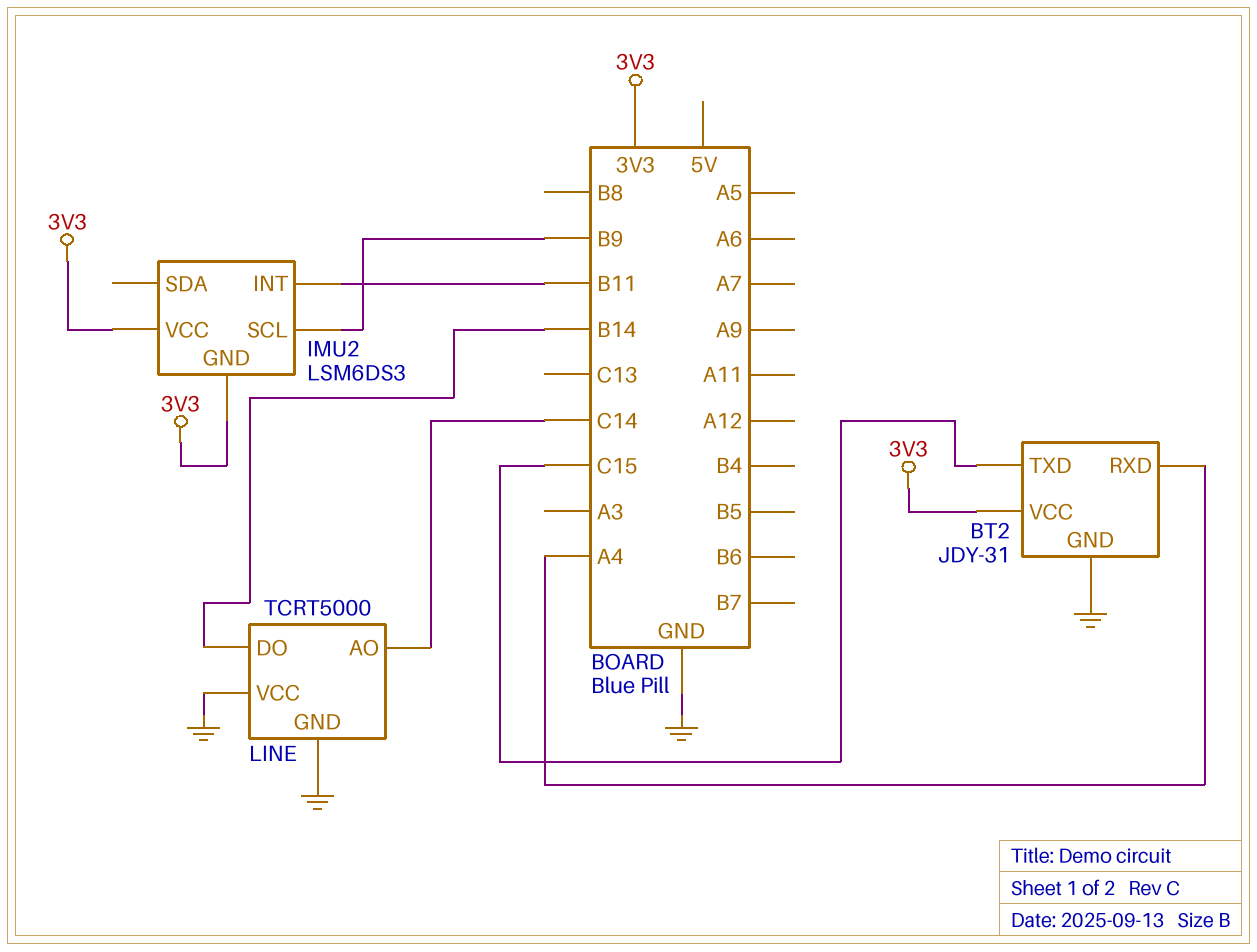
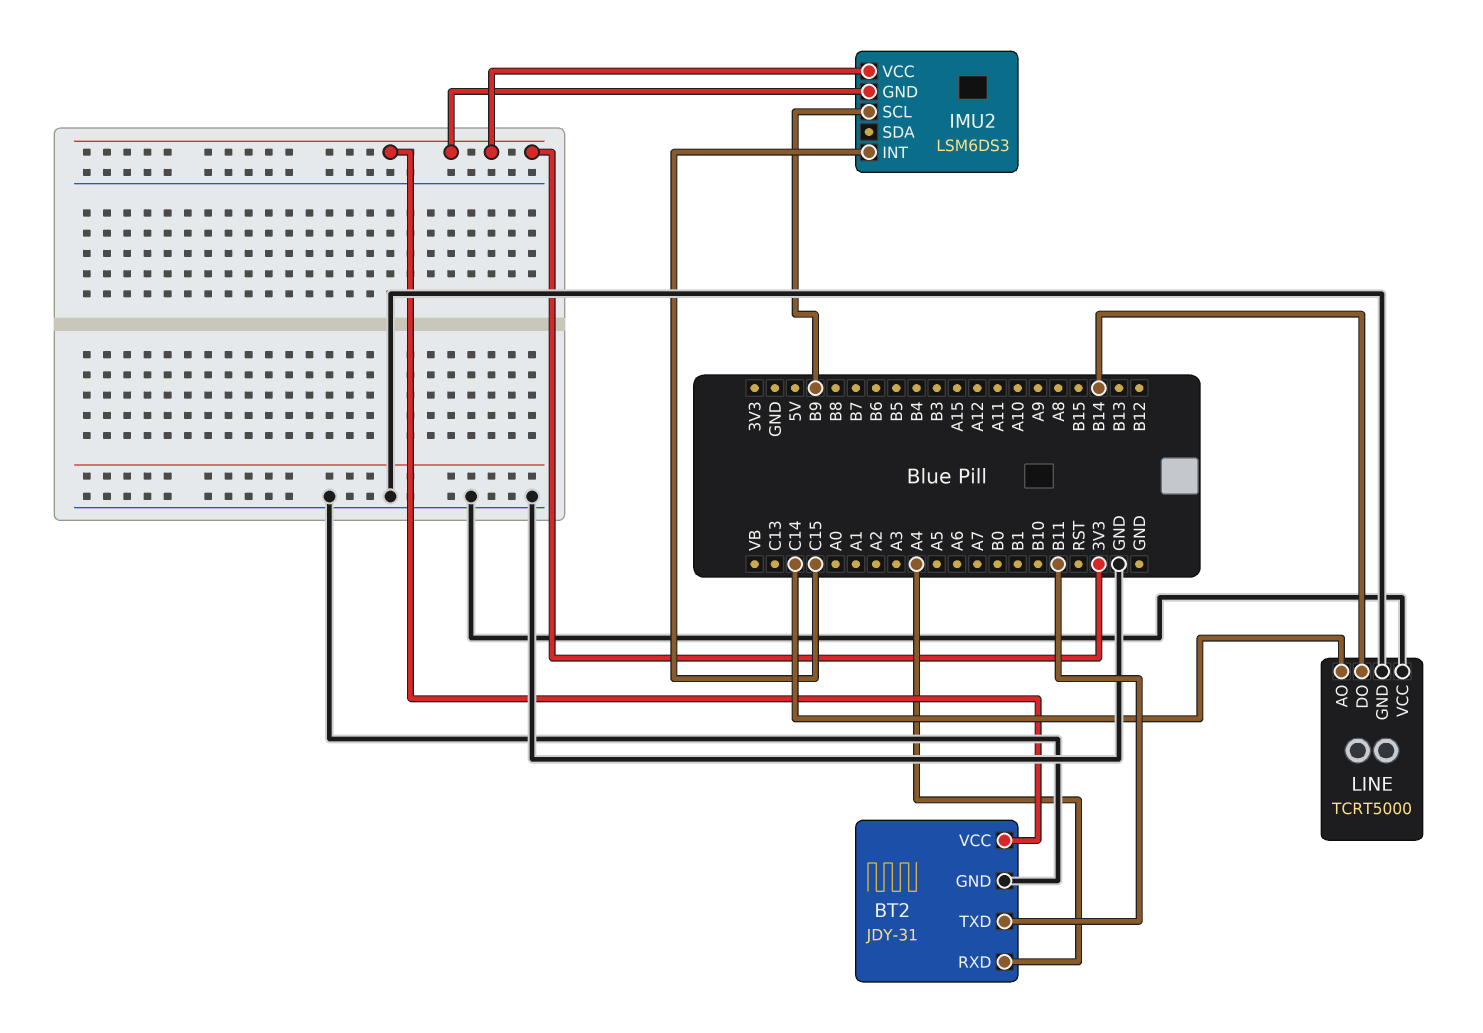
BT2 pin TXD: C15 -> B11
IMU2 pin INT: B11 -> C15

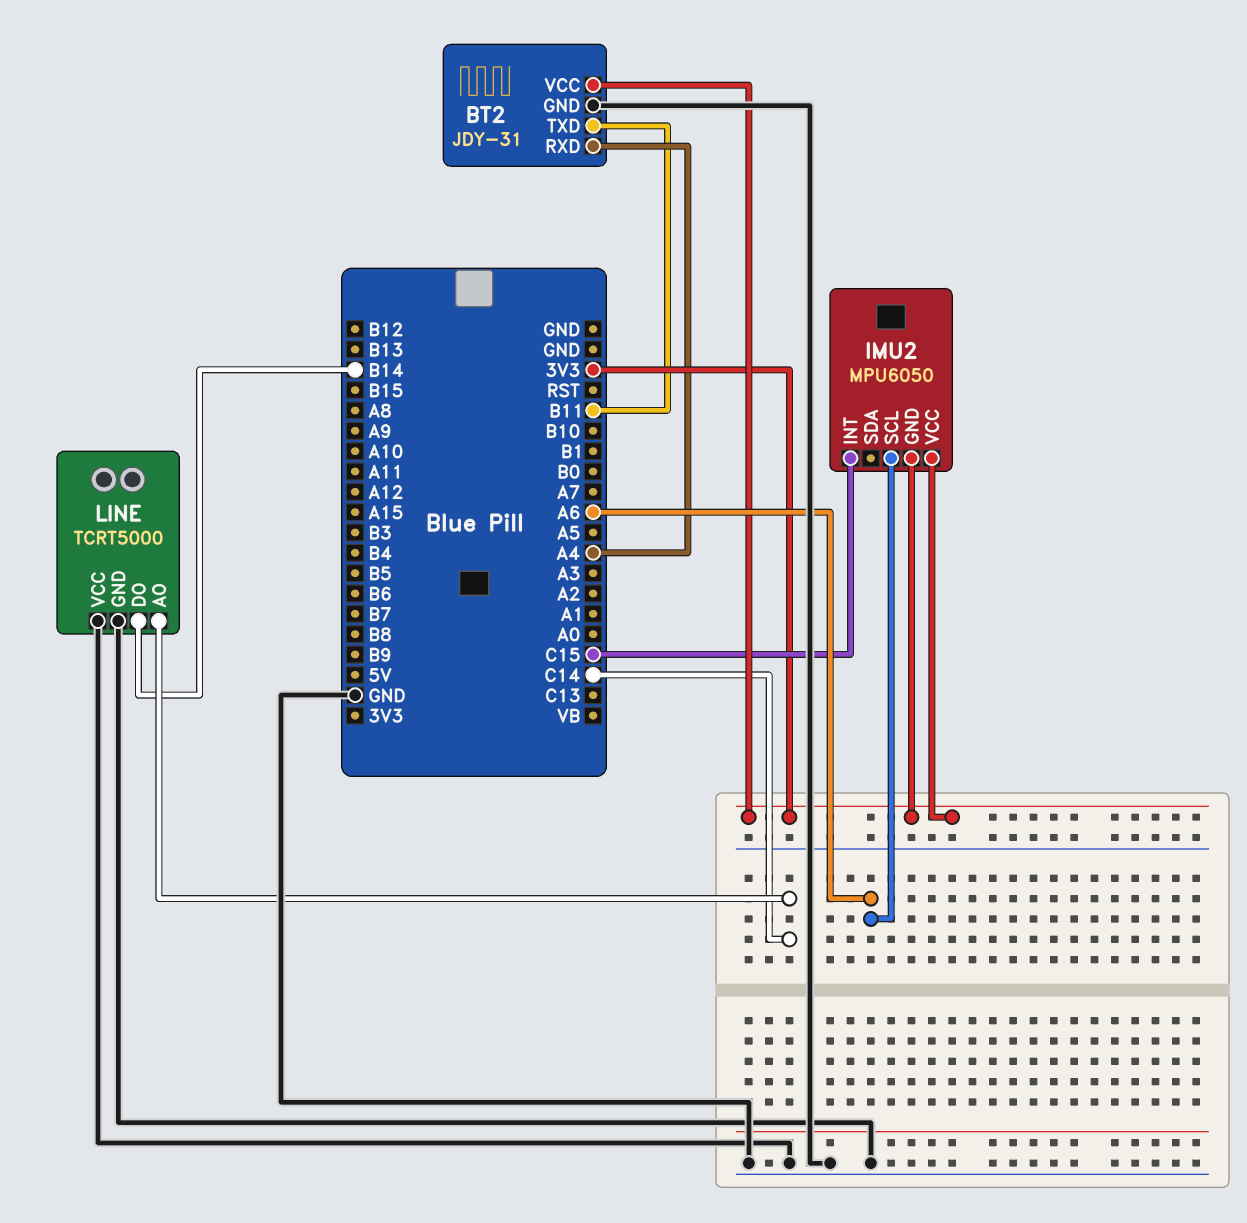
IMU2: LSM6DS3 -> MPU6050
IMU2 pin SCL: B9 -> A6

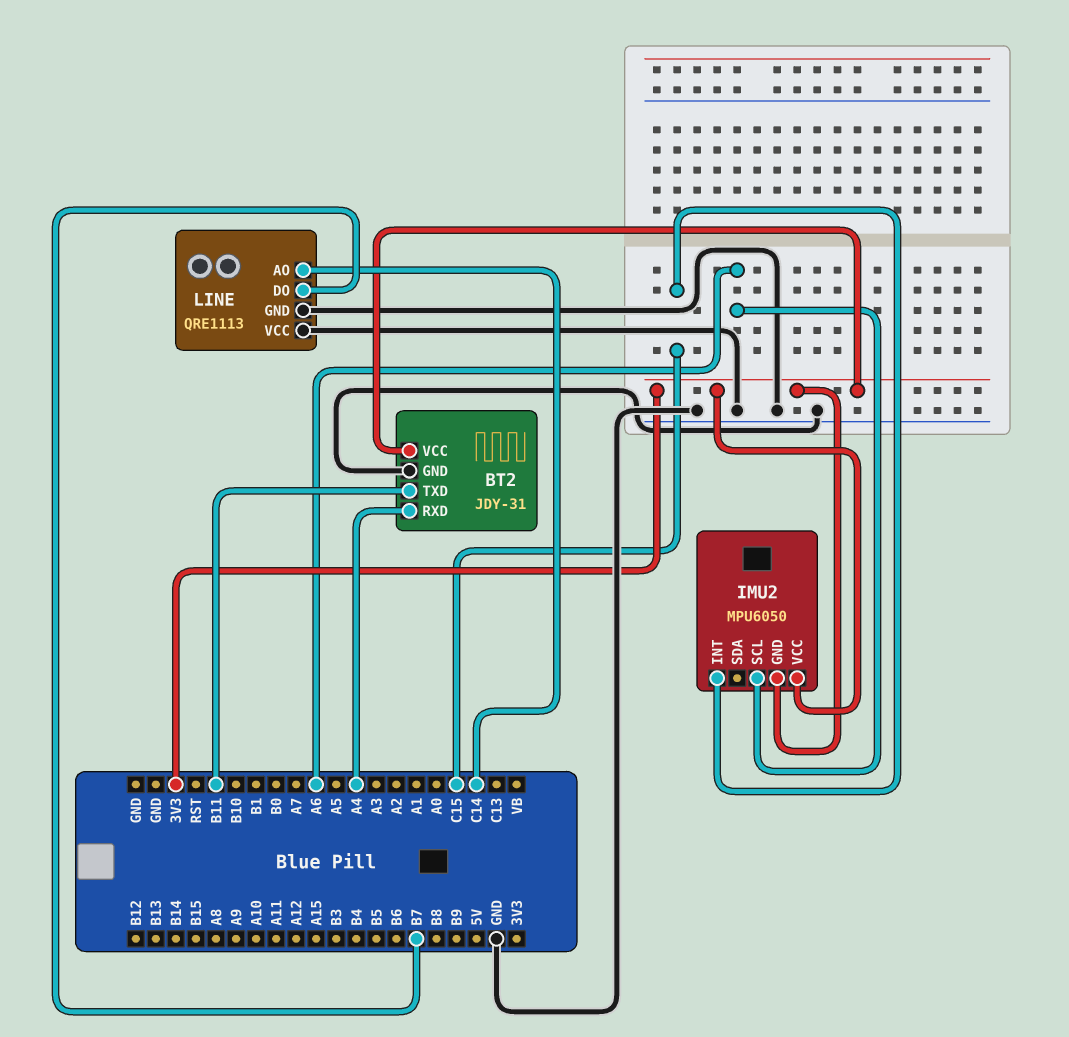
LINE: TCRT5000 -> QRE1113
LINE pin DO: B14 -> B7

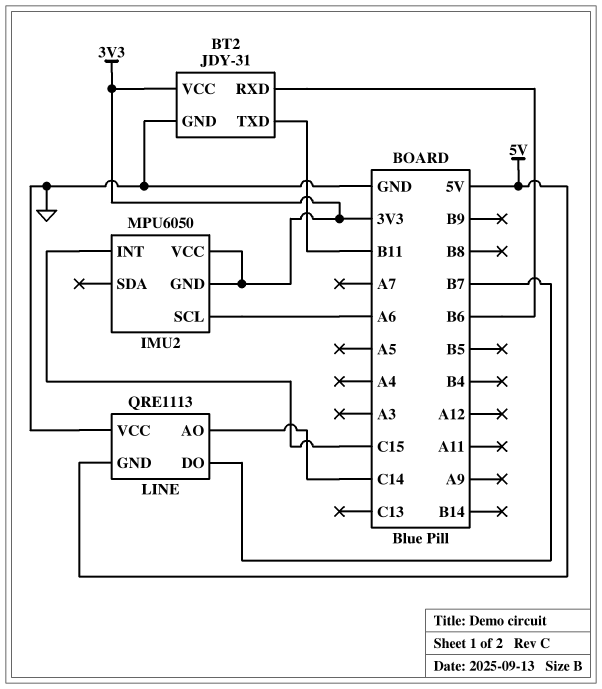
BT2 pin RXD: A4 -> B6
LINE pin GND: GND -> 5V

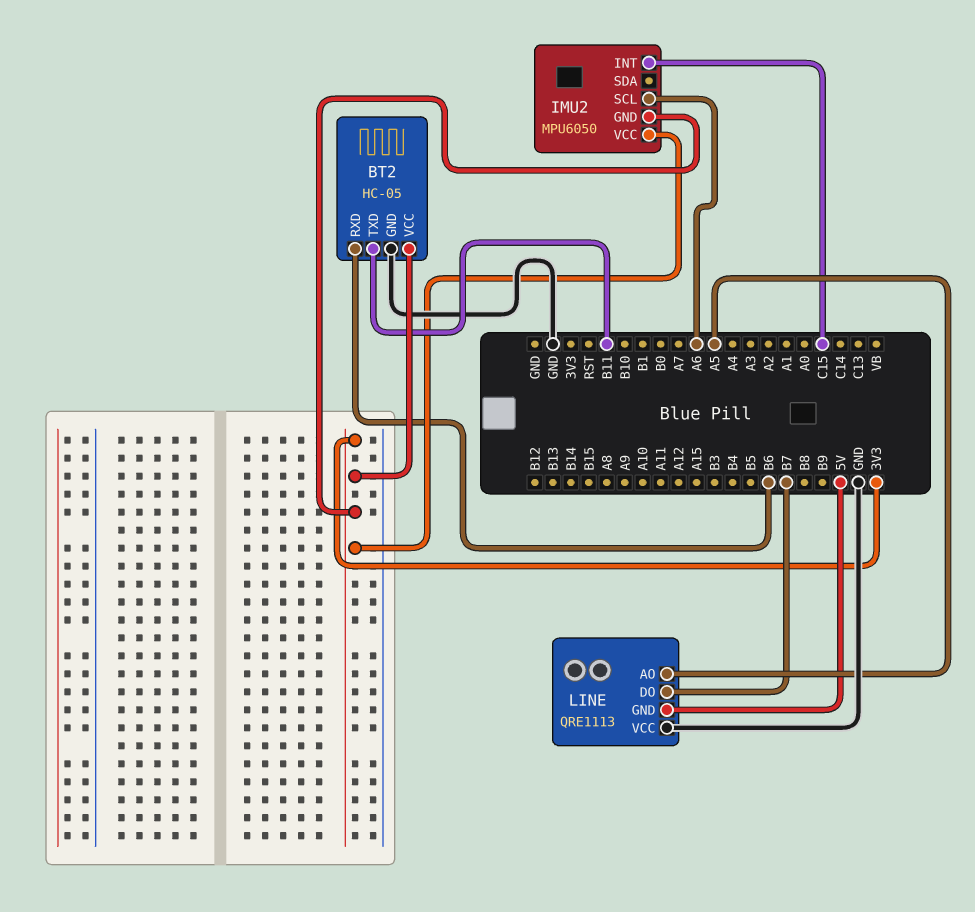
BT2: JDY-31 -> HC-05
LINE pin AO: C14 -> A5

